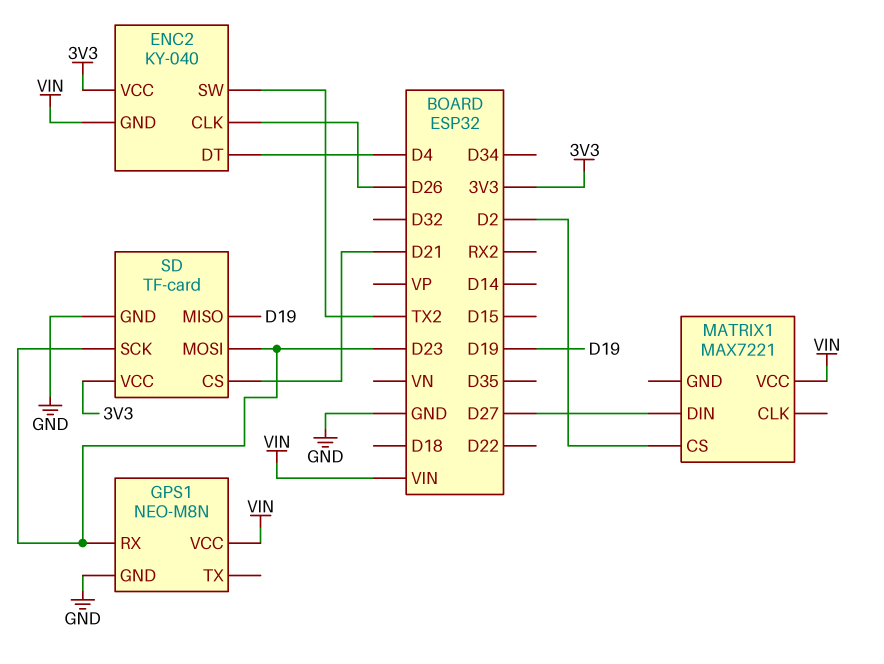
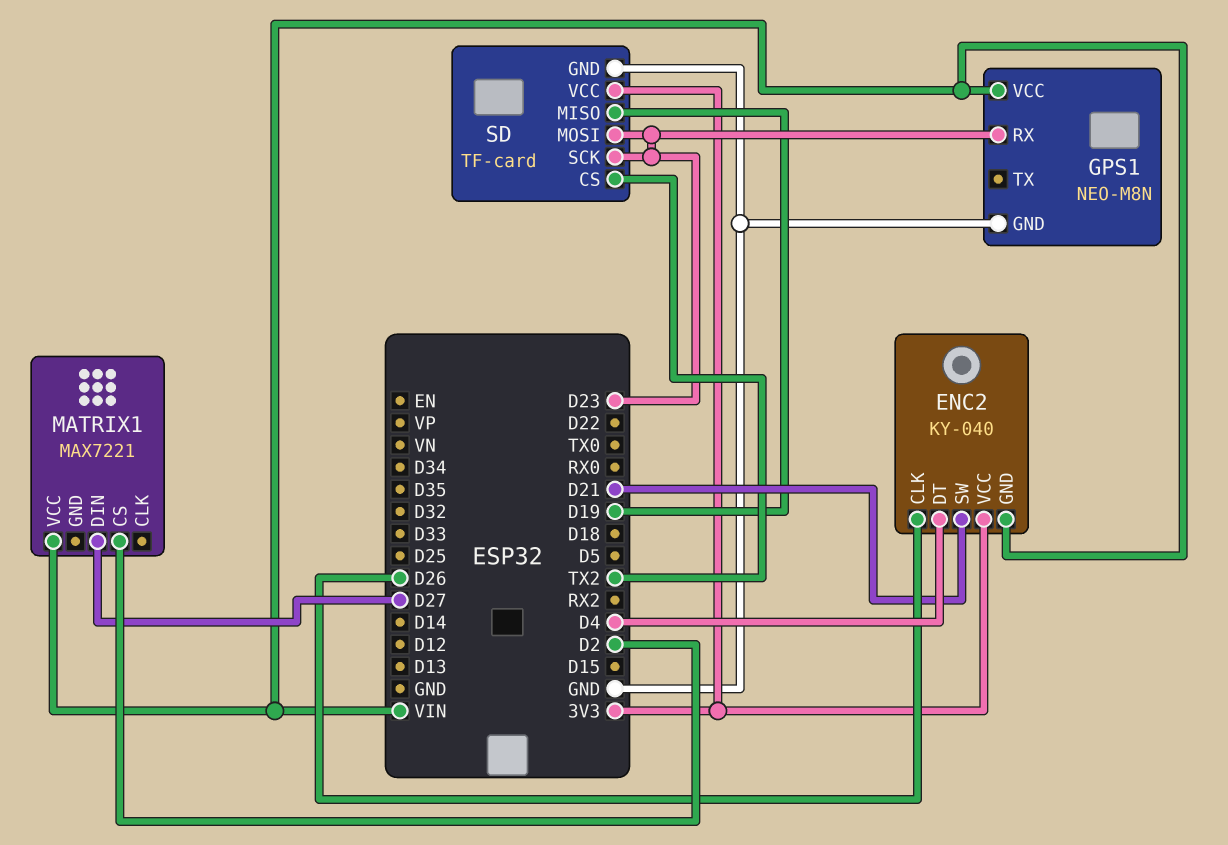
ENC2 pin SW: TX2 -> D21
SD pin CS: D21 -> TX2

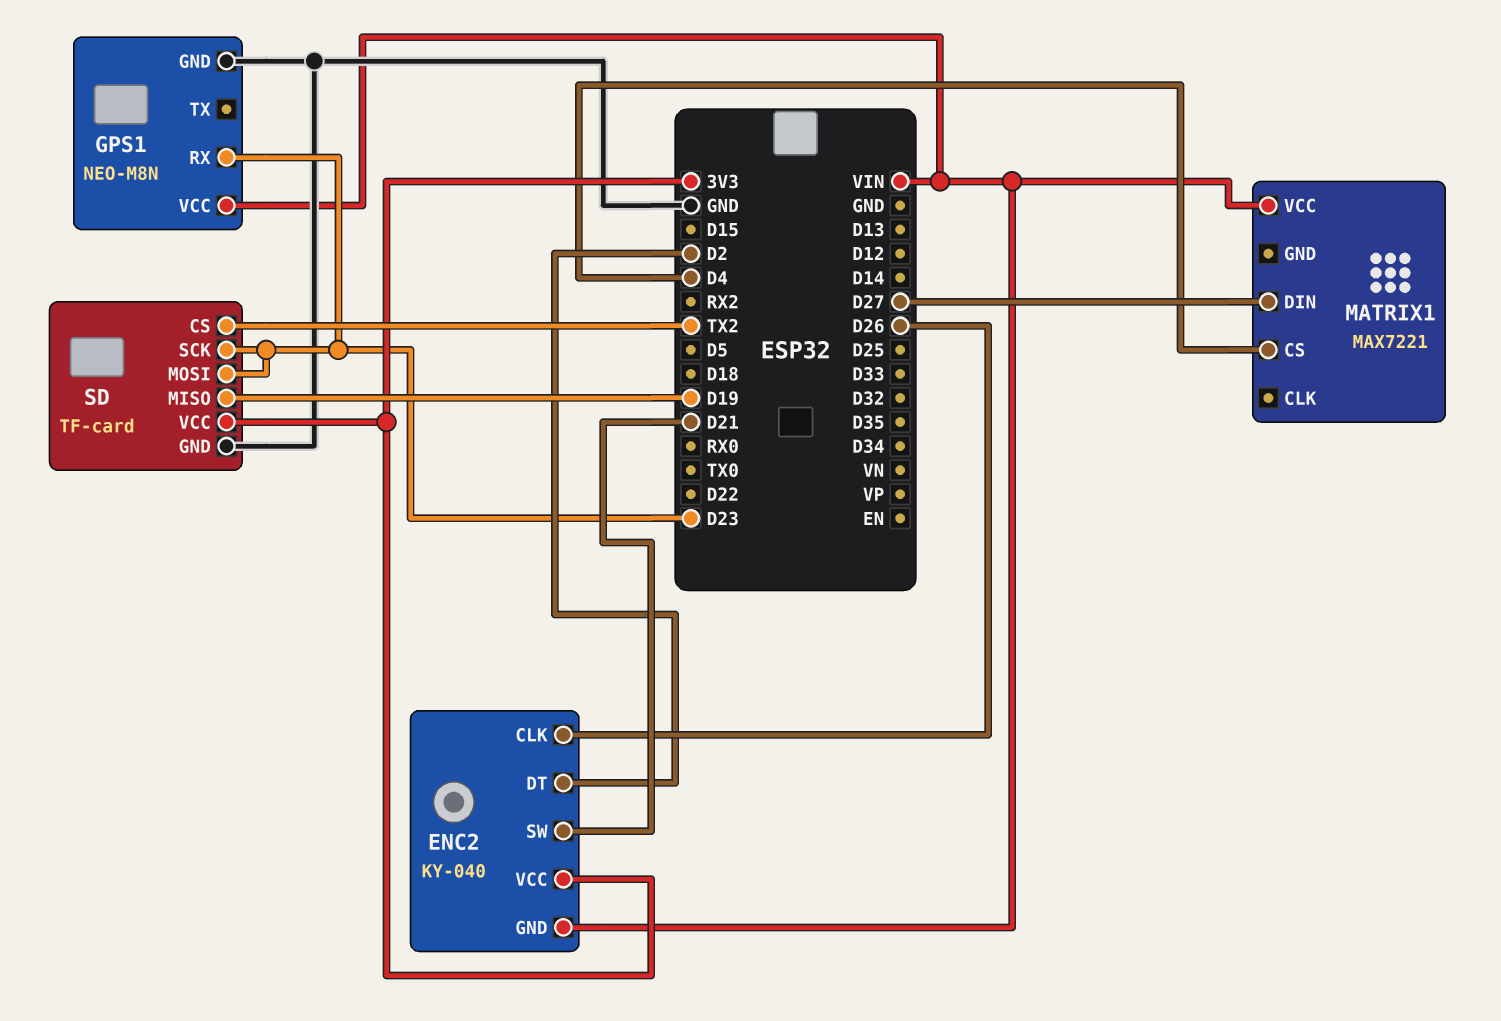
ENC2 pin DT: D4 -> D2
MATRIX1 pin CS: D2 -> D4

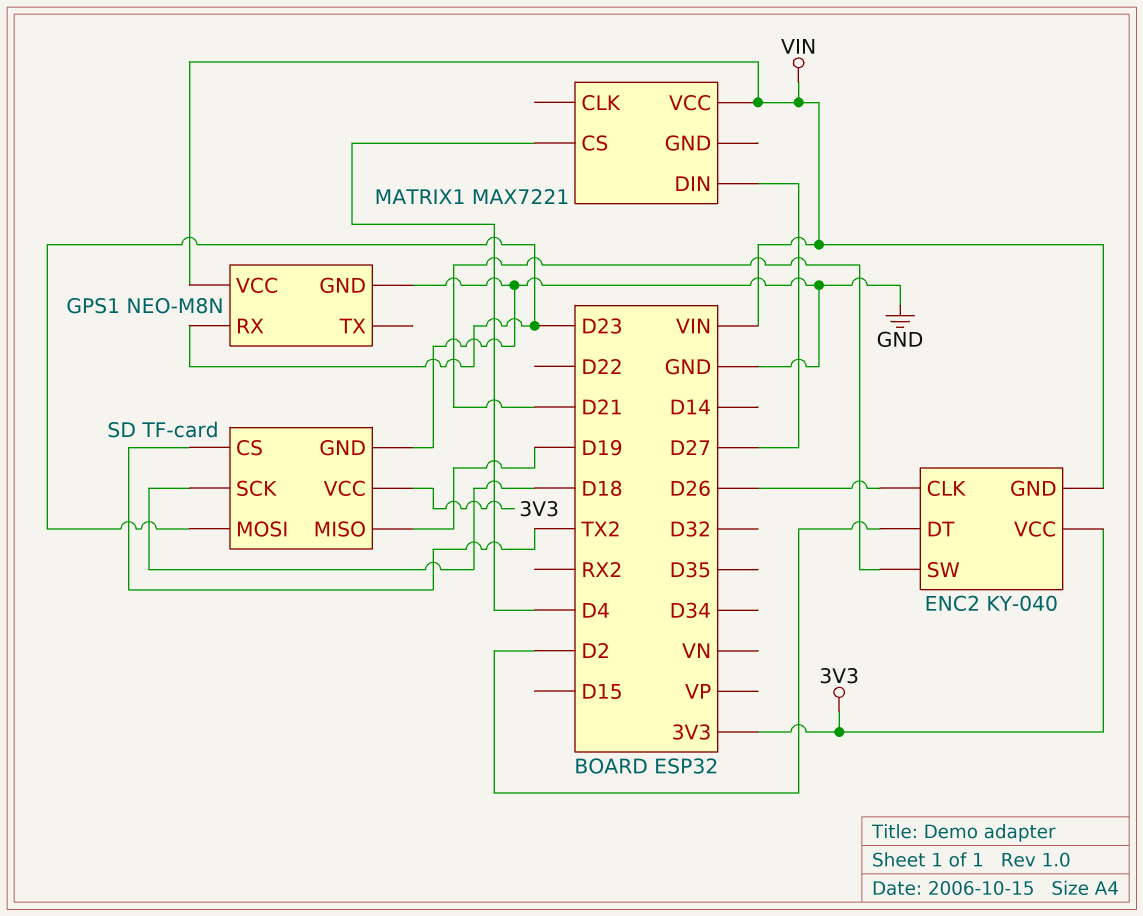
SD pin SCK: D23 -> D18

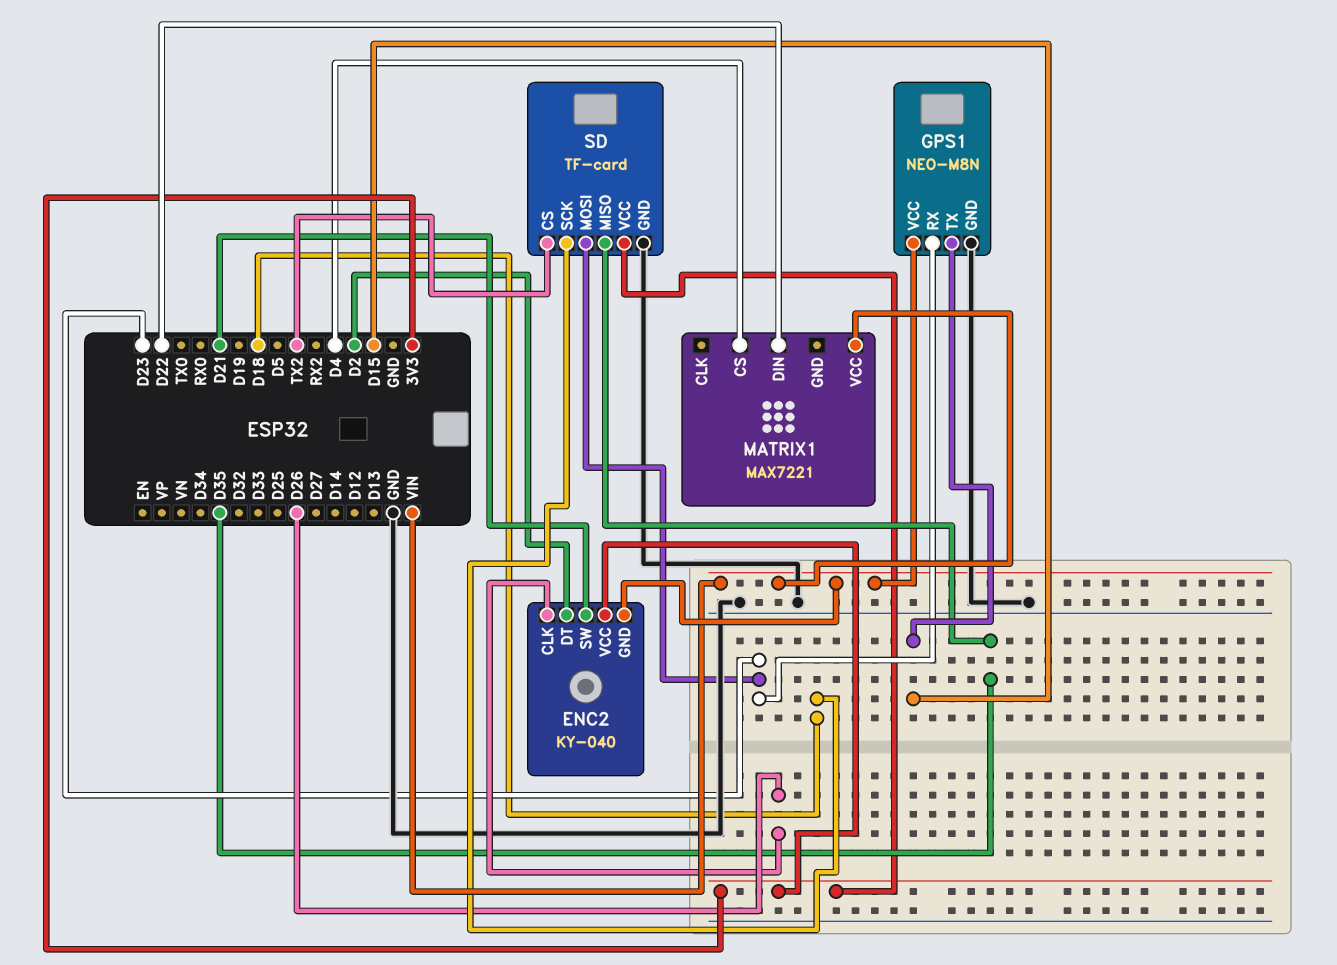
GPS1 pin TX: none -> D15
MATRIX1 pin DIN: D27 -> D22
SD pin MISO: D19 -> D35

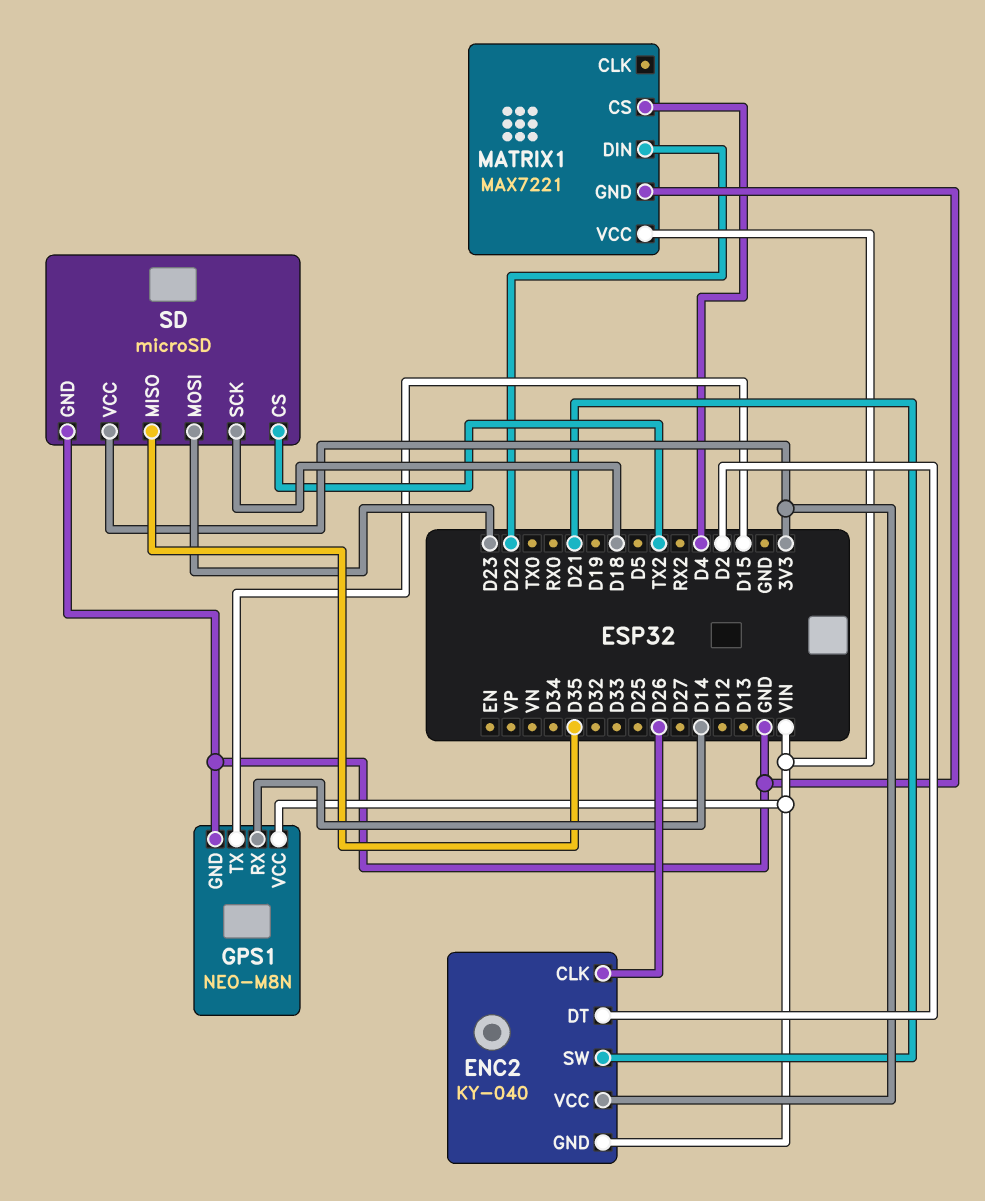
GPS1 pin RX: D23 -> D14
MATRIX1 pin GND: none -> GND
SD: TF-card -> microSD

